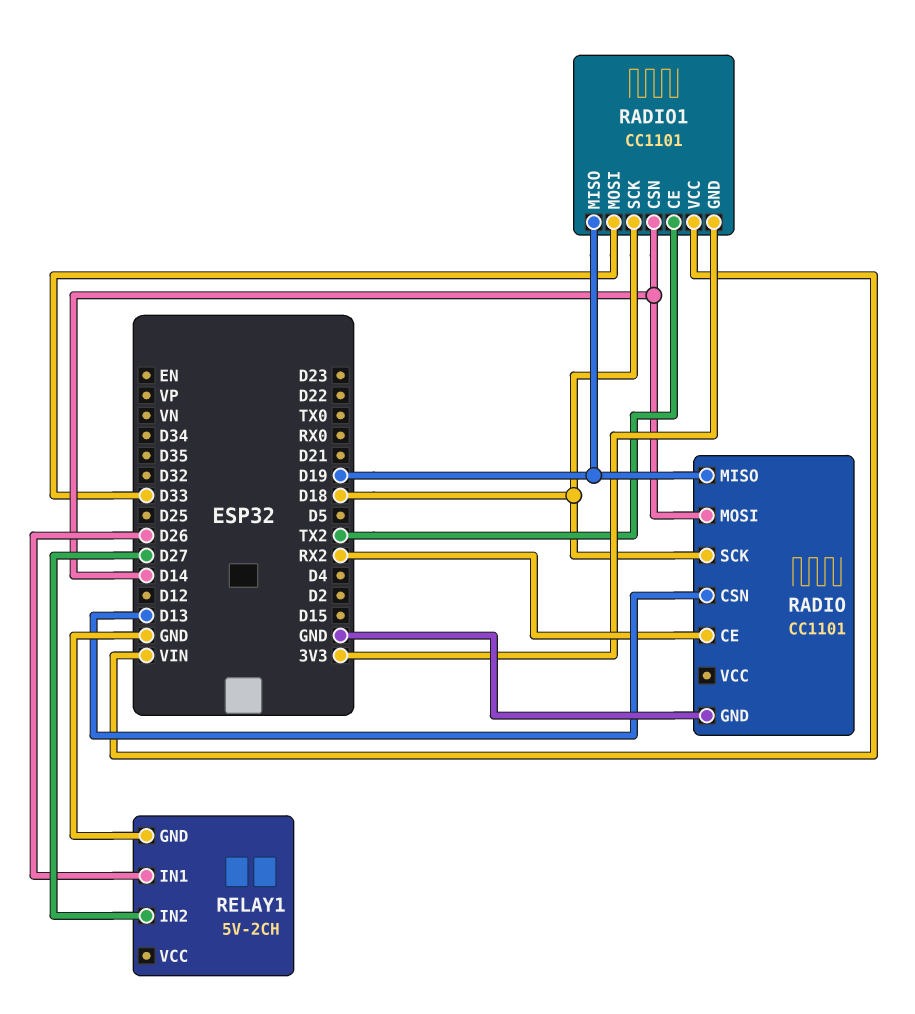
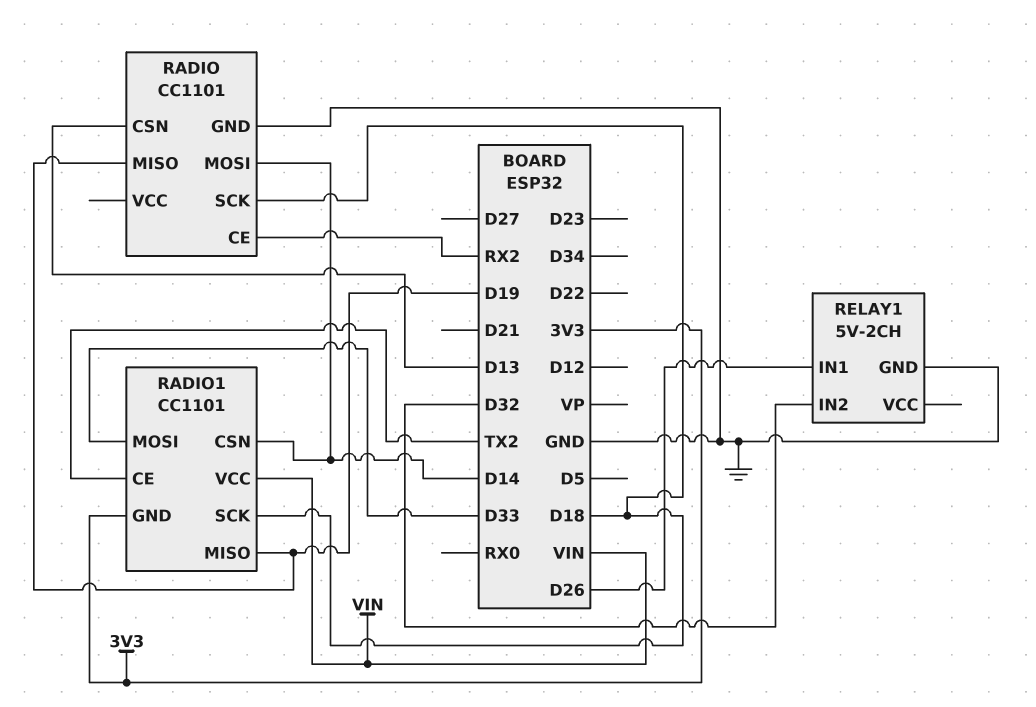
RELAY1 pin IN2: D27 -> D32

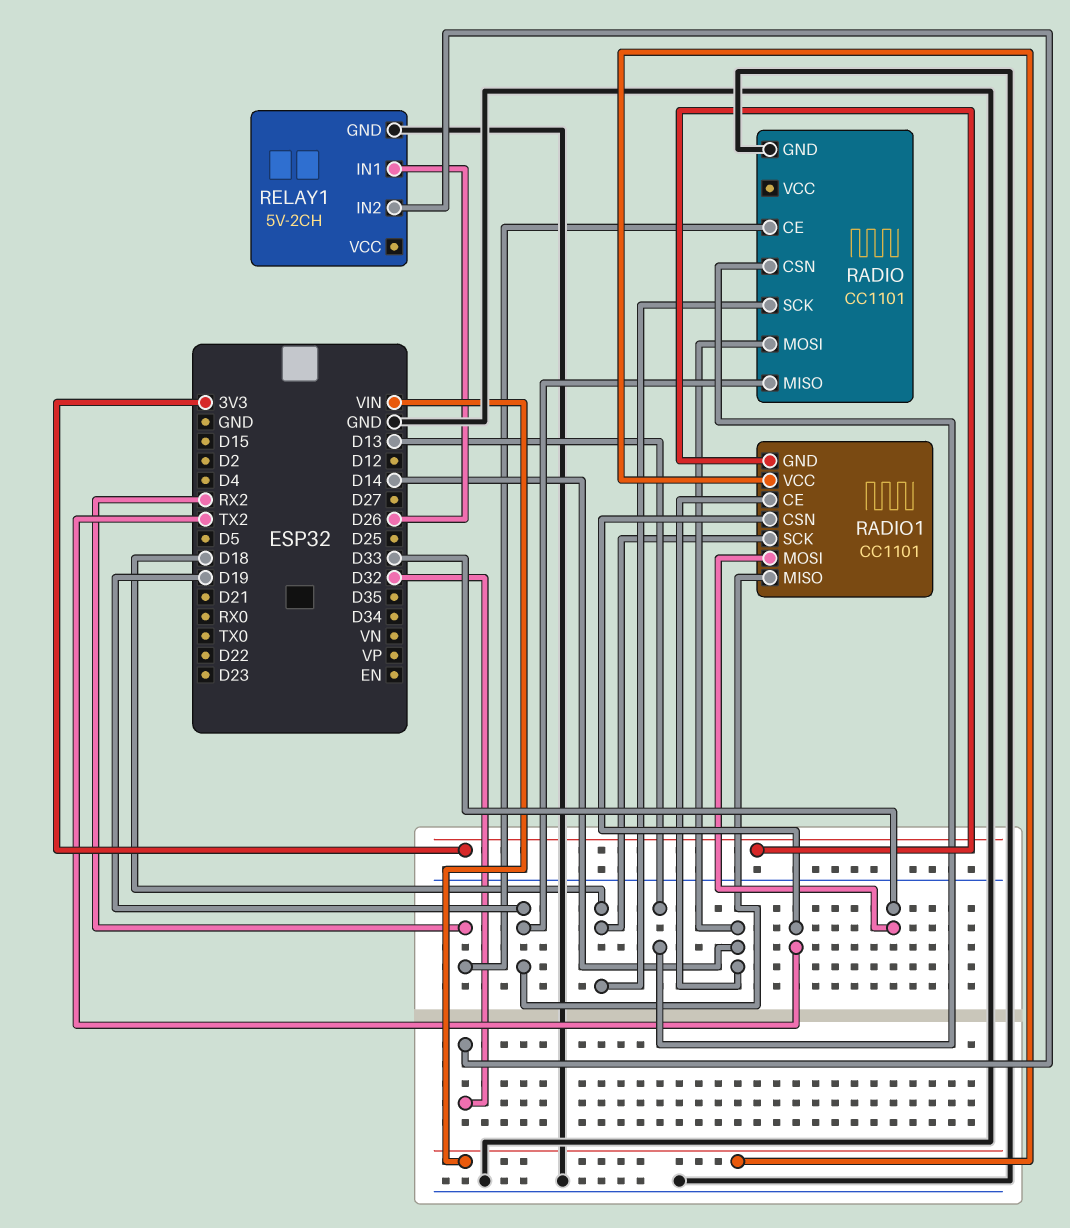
RADIO1 pin CE: TX2 -> D14
RADIO1 pin CSN: D14 -> TX2

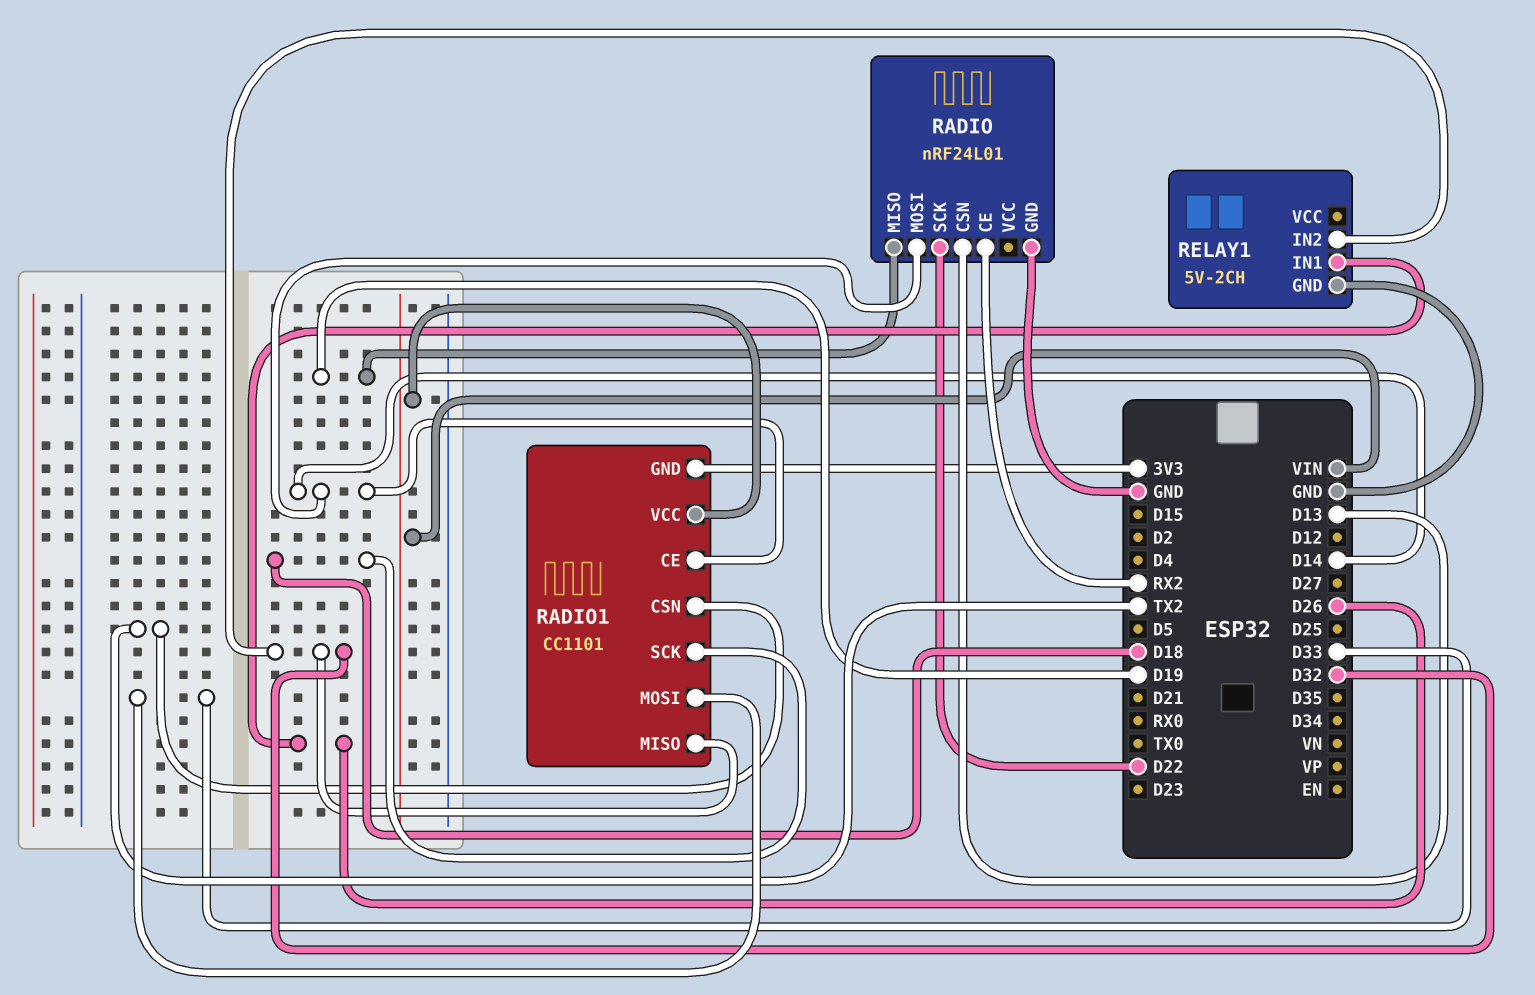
RADIO: CC1101 -> nRF24L01
RADIO pin SCK: D18 -> D22
RADIO1 pin MISO: D19 -> D32

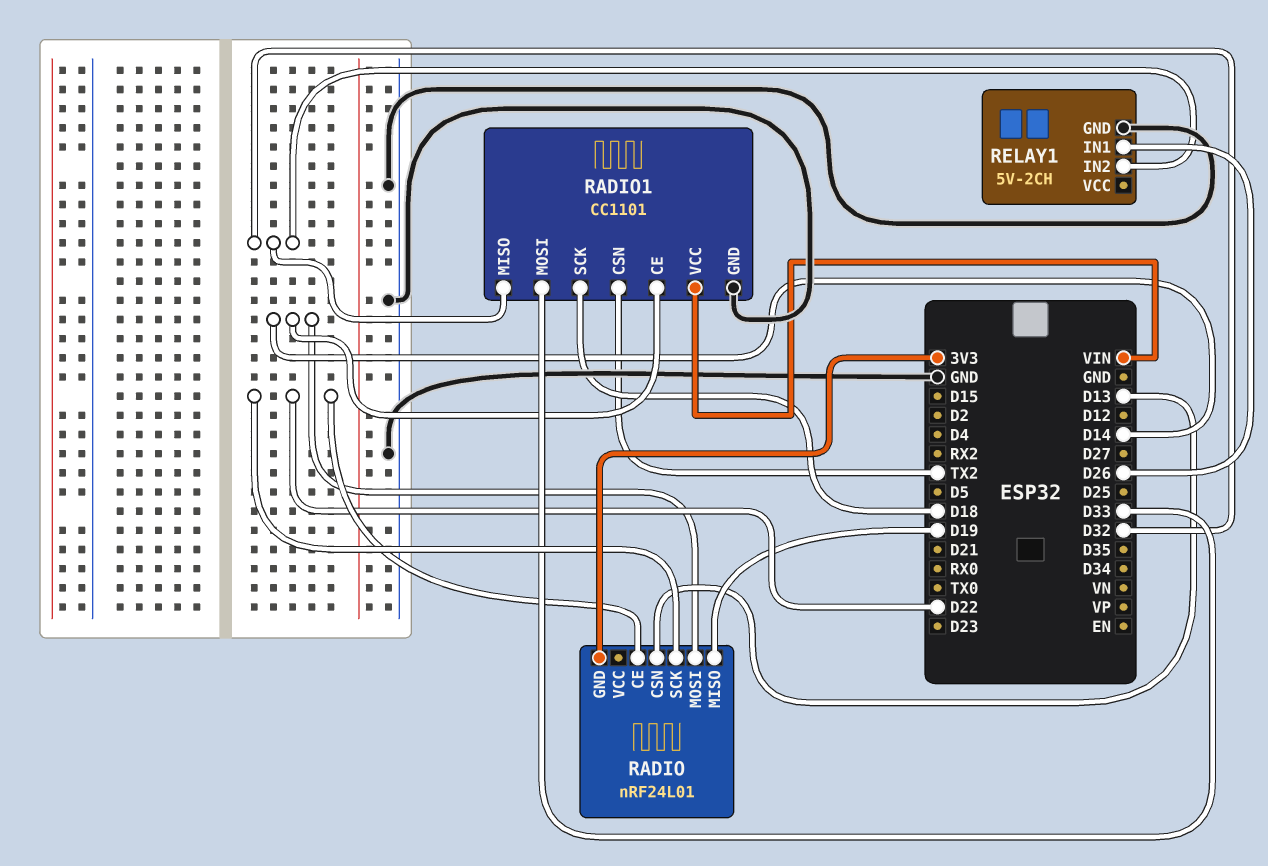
RADIO pin CE: RX2 -> D22
RADIO pin GND: GND -> 3V3
RADIO1 pin GND: 3V3 -> GND

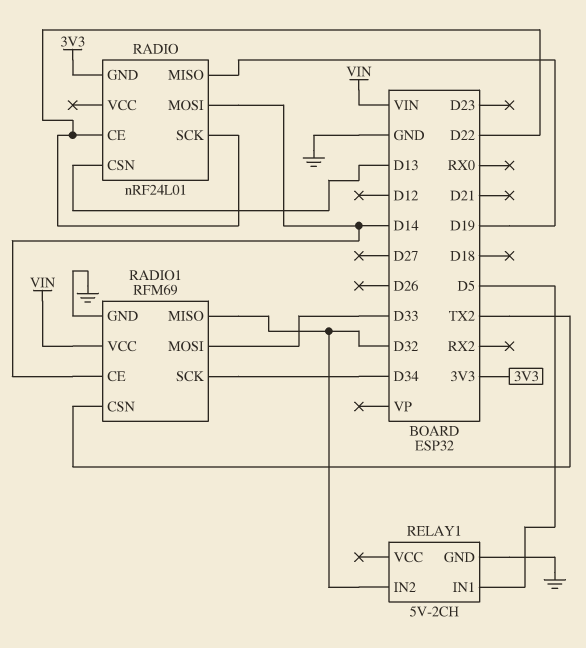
RADIO1: CC1101 -> RFM69
RADIO1 pin SCK: D18 -> D34
RELAY1 pin IN1: D26 -> D5

